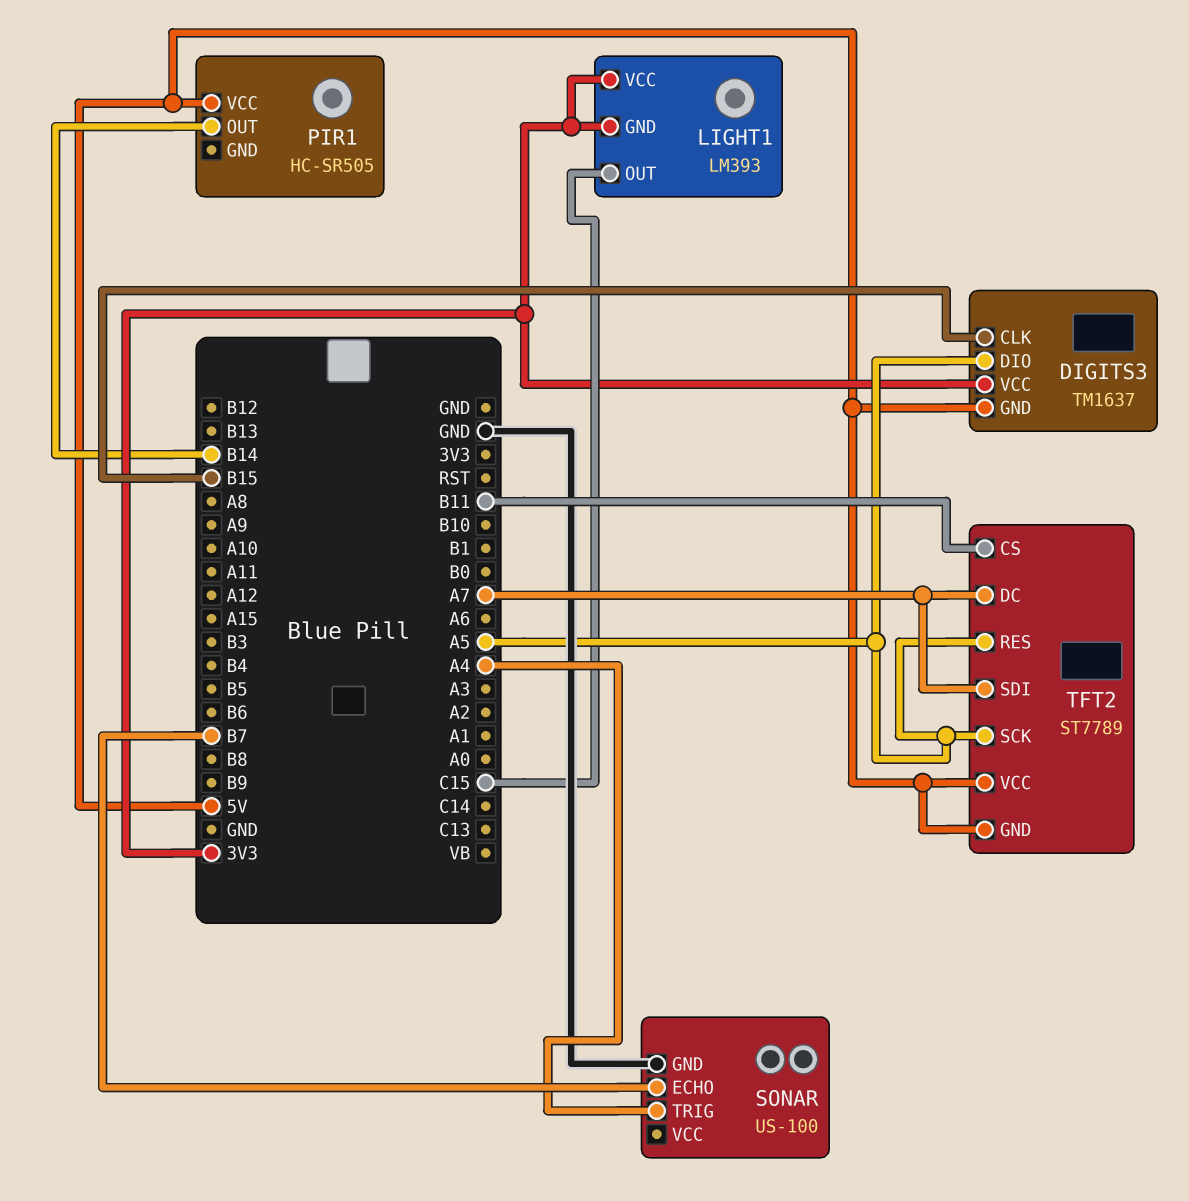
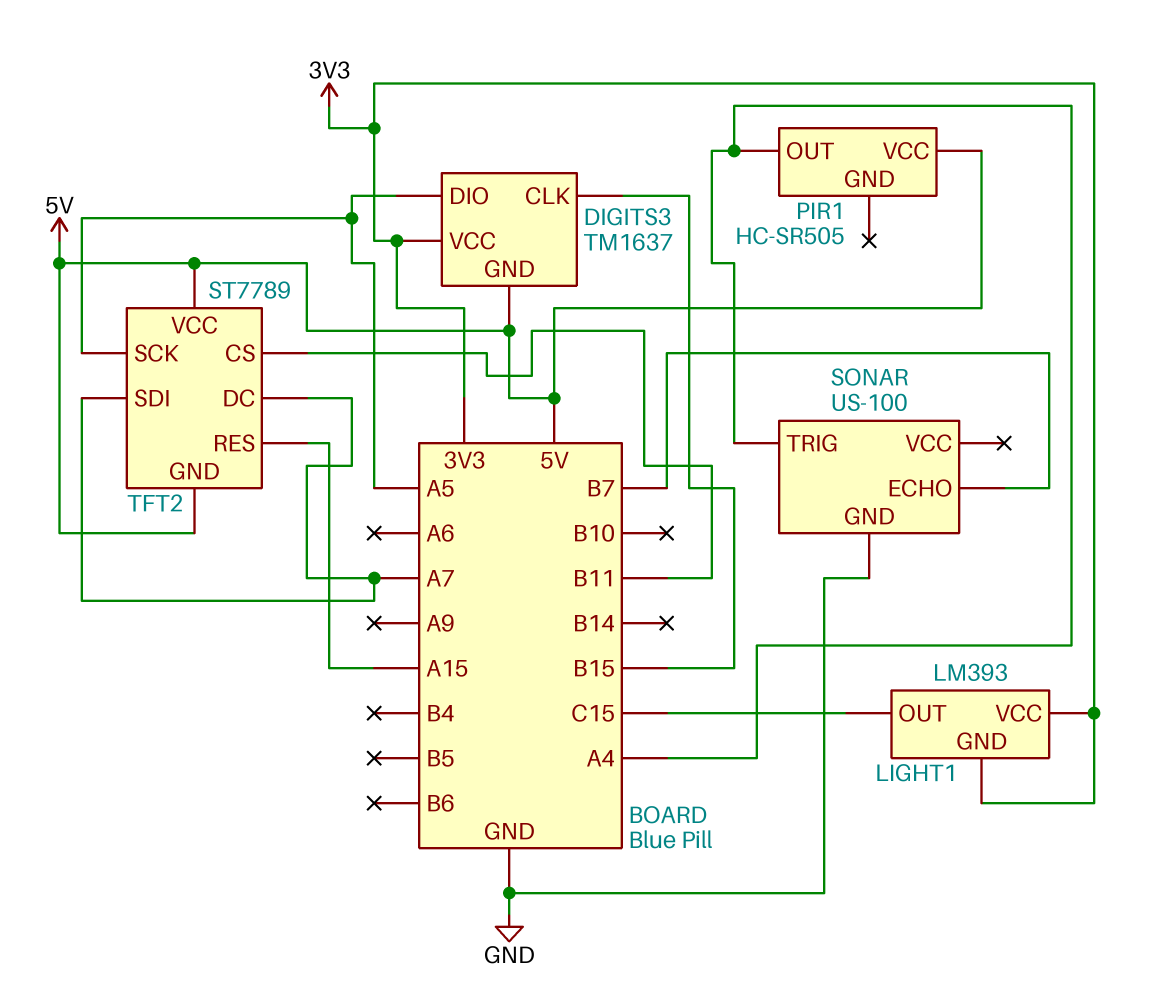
PIR1 pin OUT: B14 -> A4
TFT2 pin RES: A5 -> A15

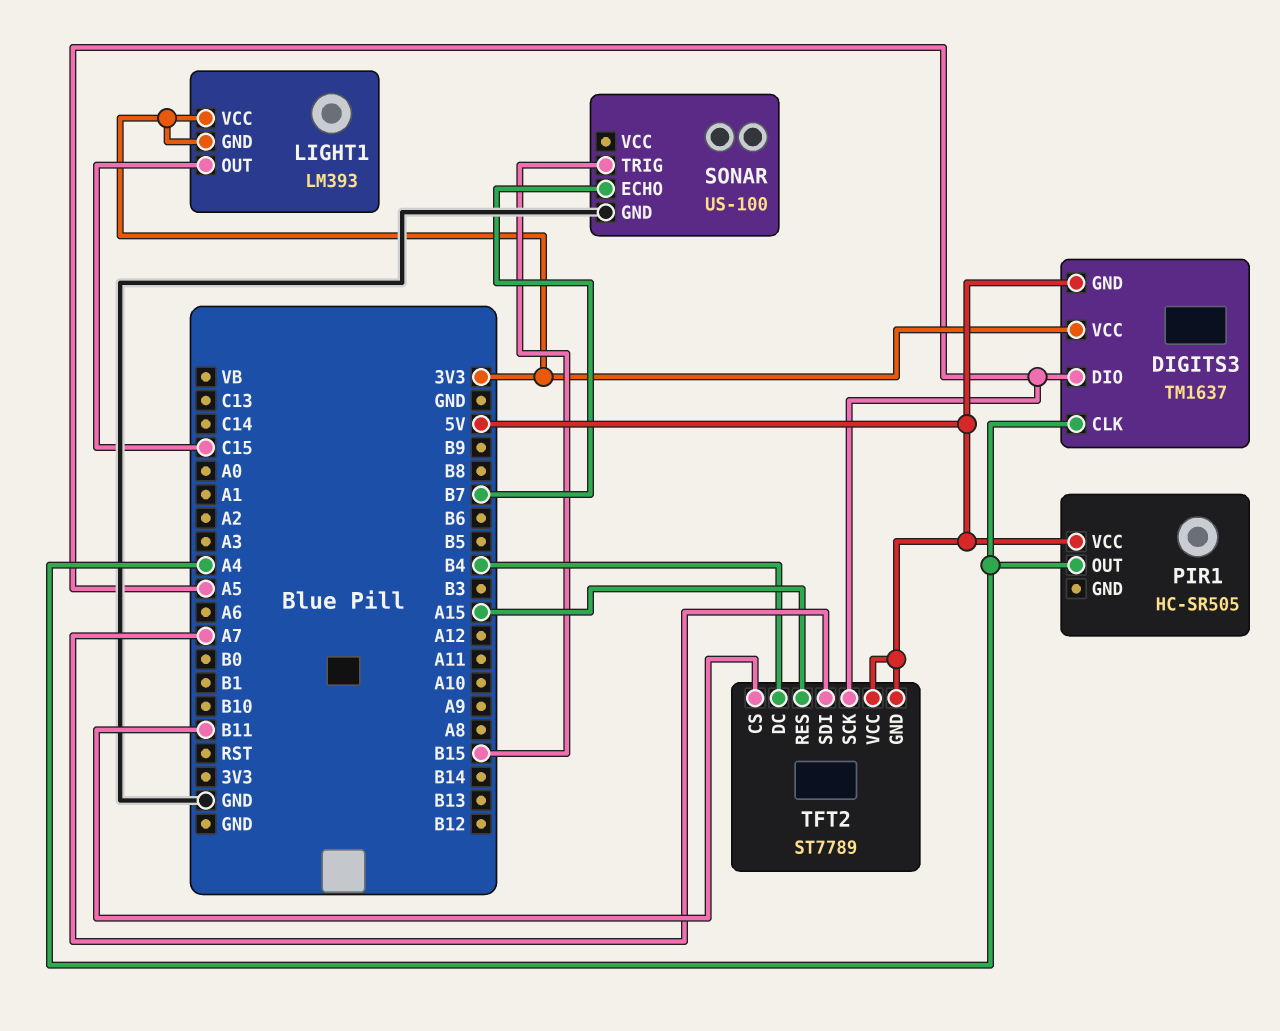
DIGITS3 pin CLK: B15 -> A4
SONAR pin TRIG: A4 -> B15
TFT2 pin DC: A7 -> B4

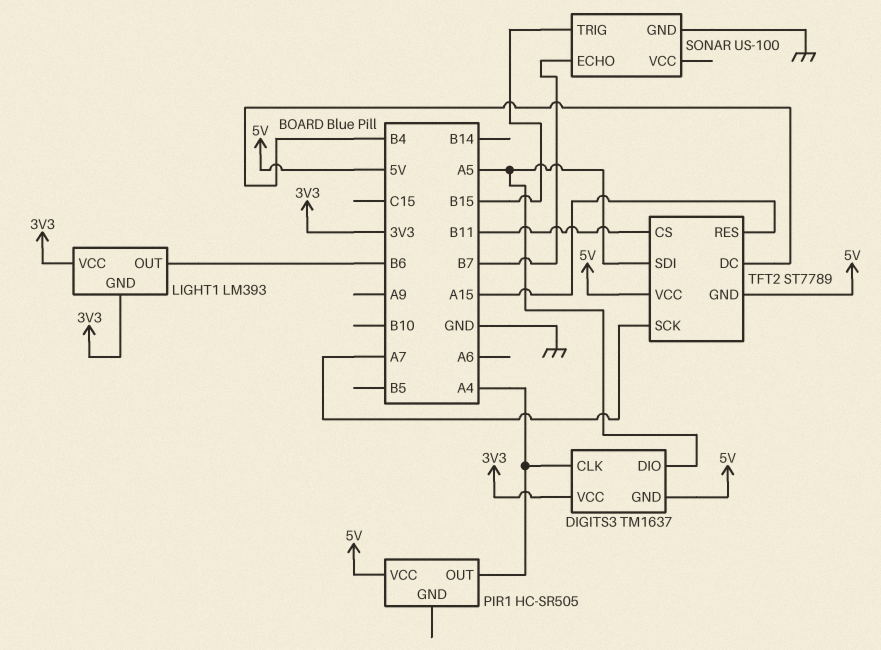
LIGHT1 pin OUT: C15 -> B6
TFT2 pin SCK: A5 -> A7
TFT2 pin SDI: A7 -> A5

